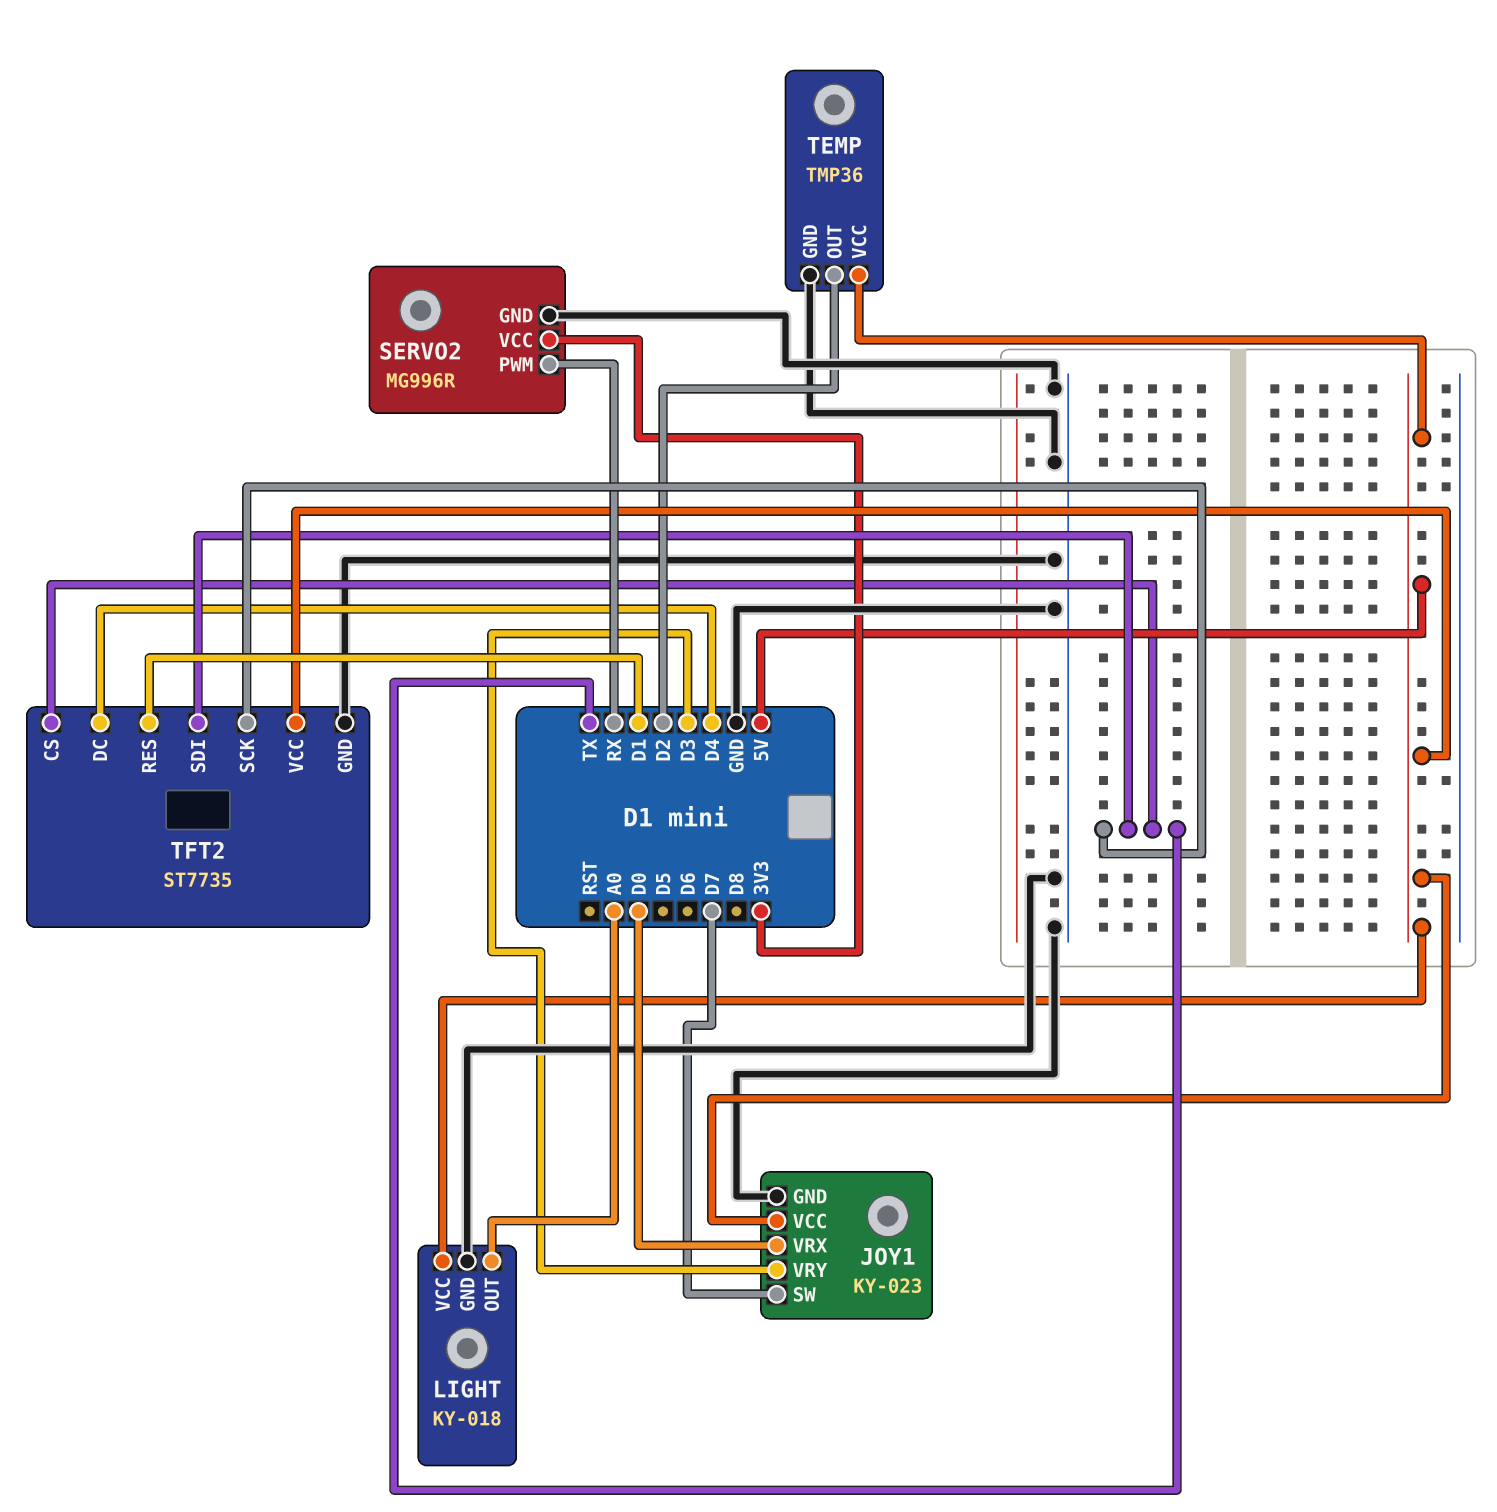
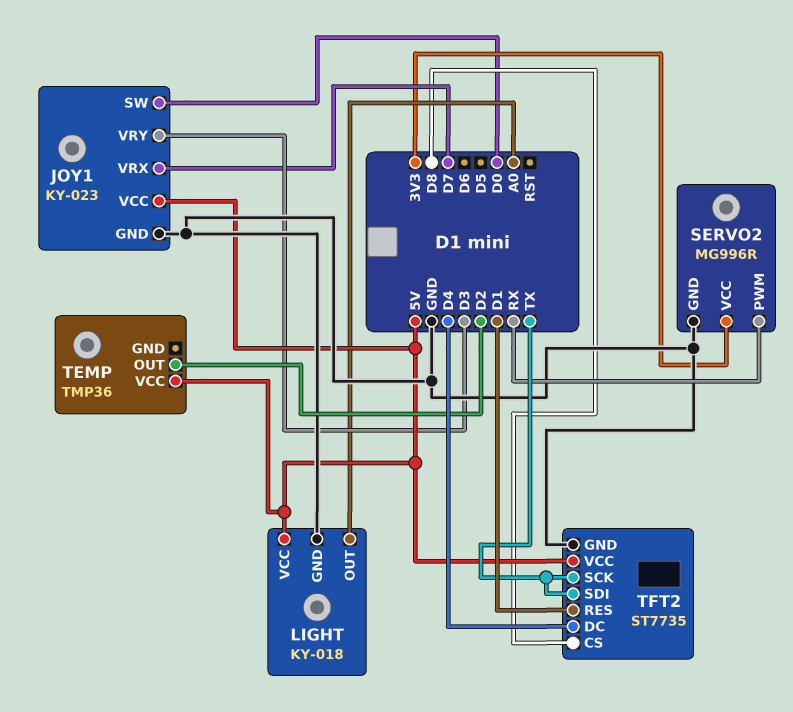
JOY1 pin SW: D7 -> D0
JOY1 pin VRX: D0 -> D7
TEMP pin GND: GND -> none
TFT2 pin CS: TX -> D8

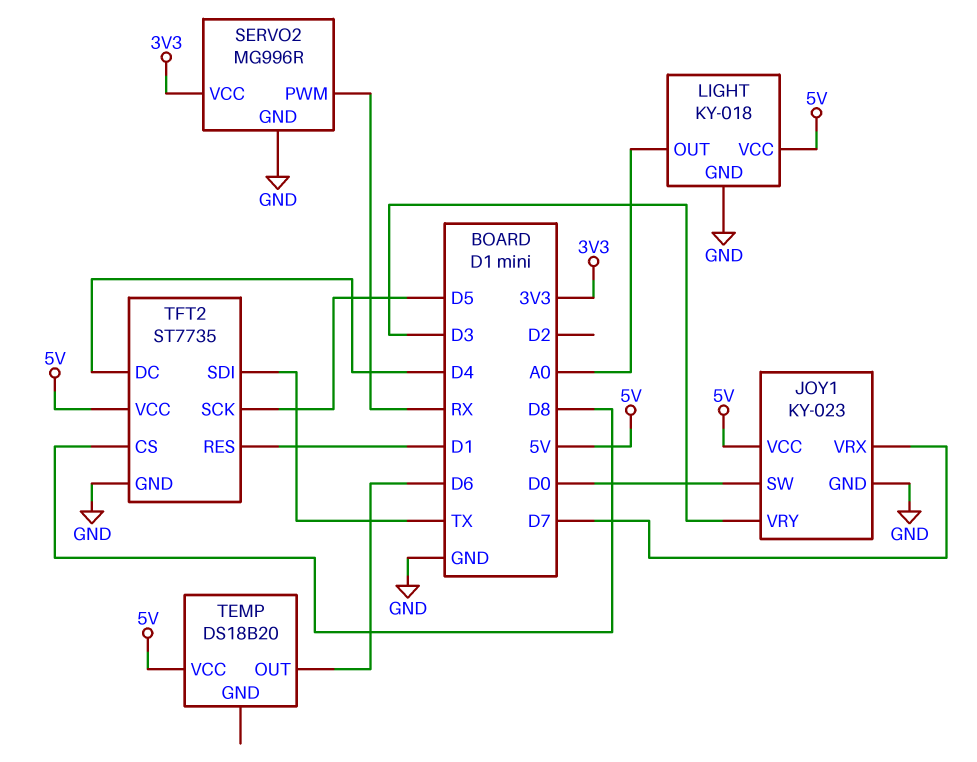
TEMP: TMP36 -> DS18B20
TEMP pin OUT: D2 -> D6
TFT2 pin SCK: TX -> D5

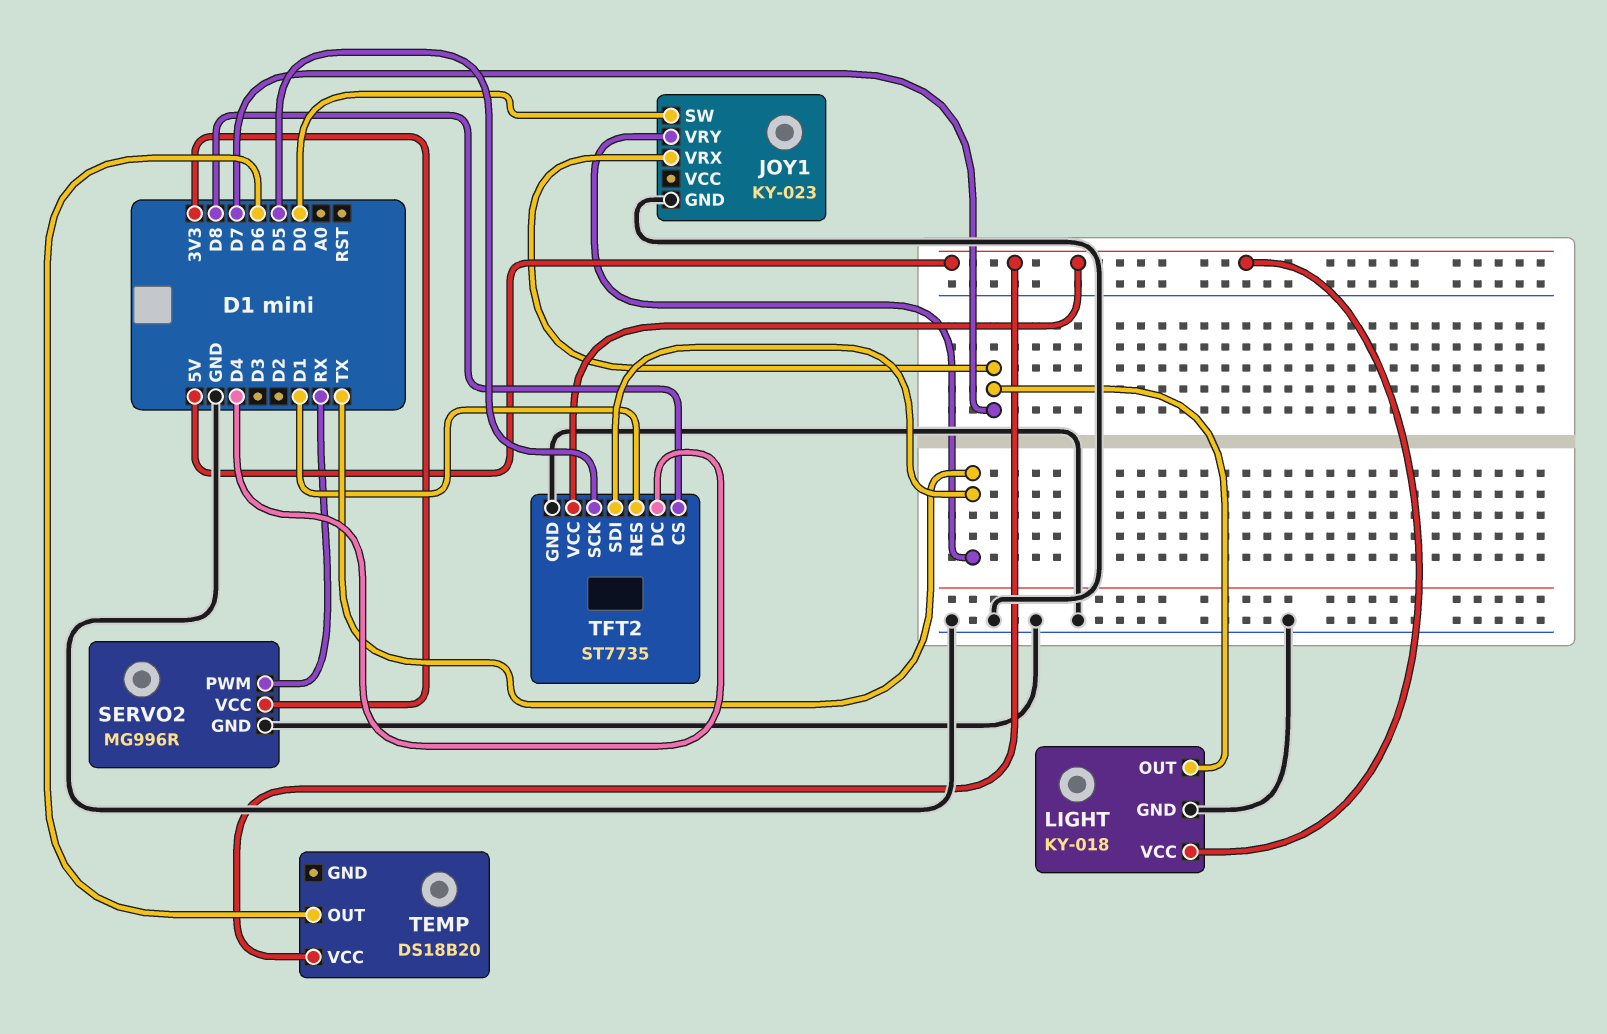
JOY1 pin VCC: 5V -> none
JOY1 pin VRY: D3 -> TX
LIGHT pin OUT: A0 -> D7

